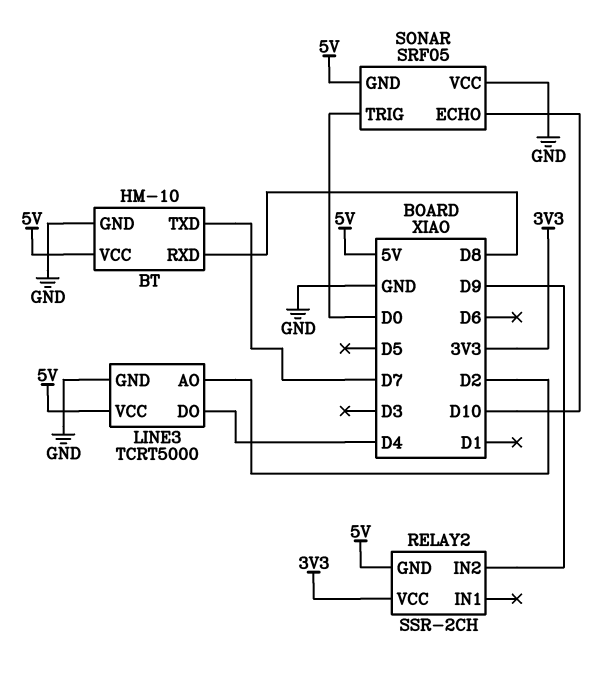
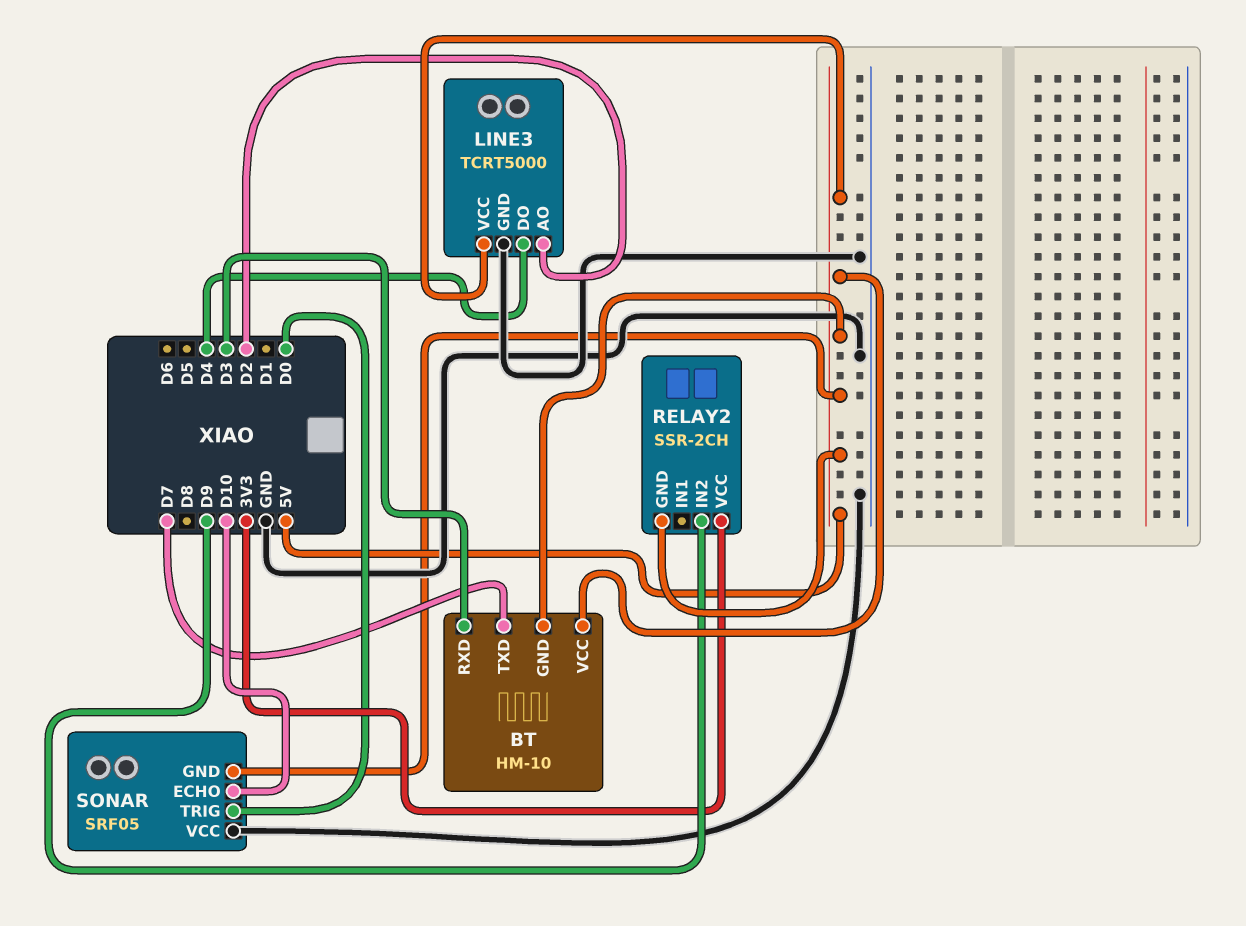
BT pin GND: GND -> 5V
BT pin RXD: D8 -> D3

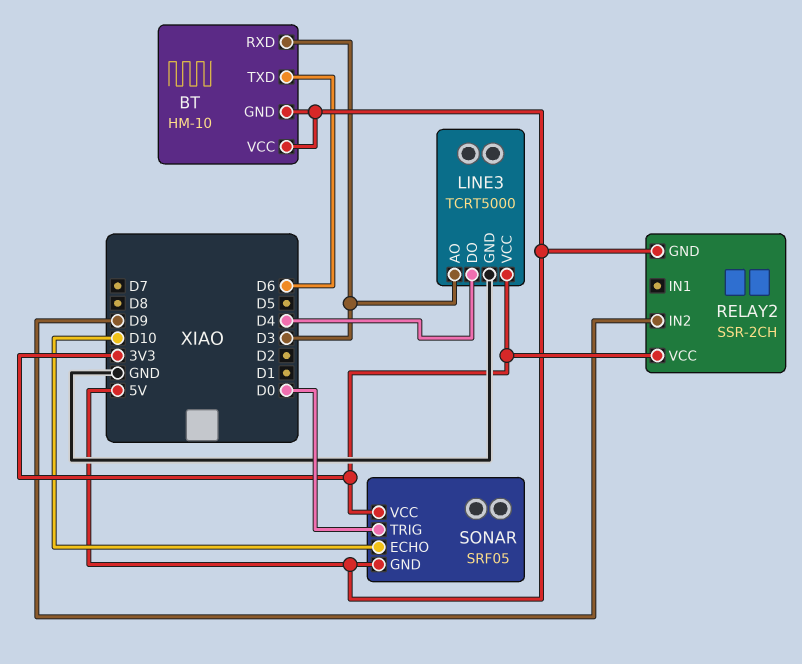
BT pin TXD: D7 -> D6
LINE3 pin AO: D2 -> D3
LINE3 pin VCC: 5V -> 3V3
SONAR pin VCC: GND -> 3V3

